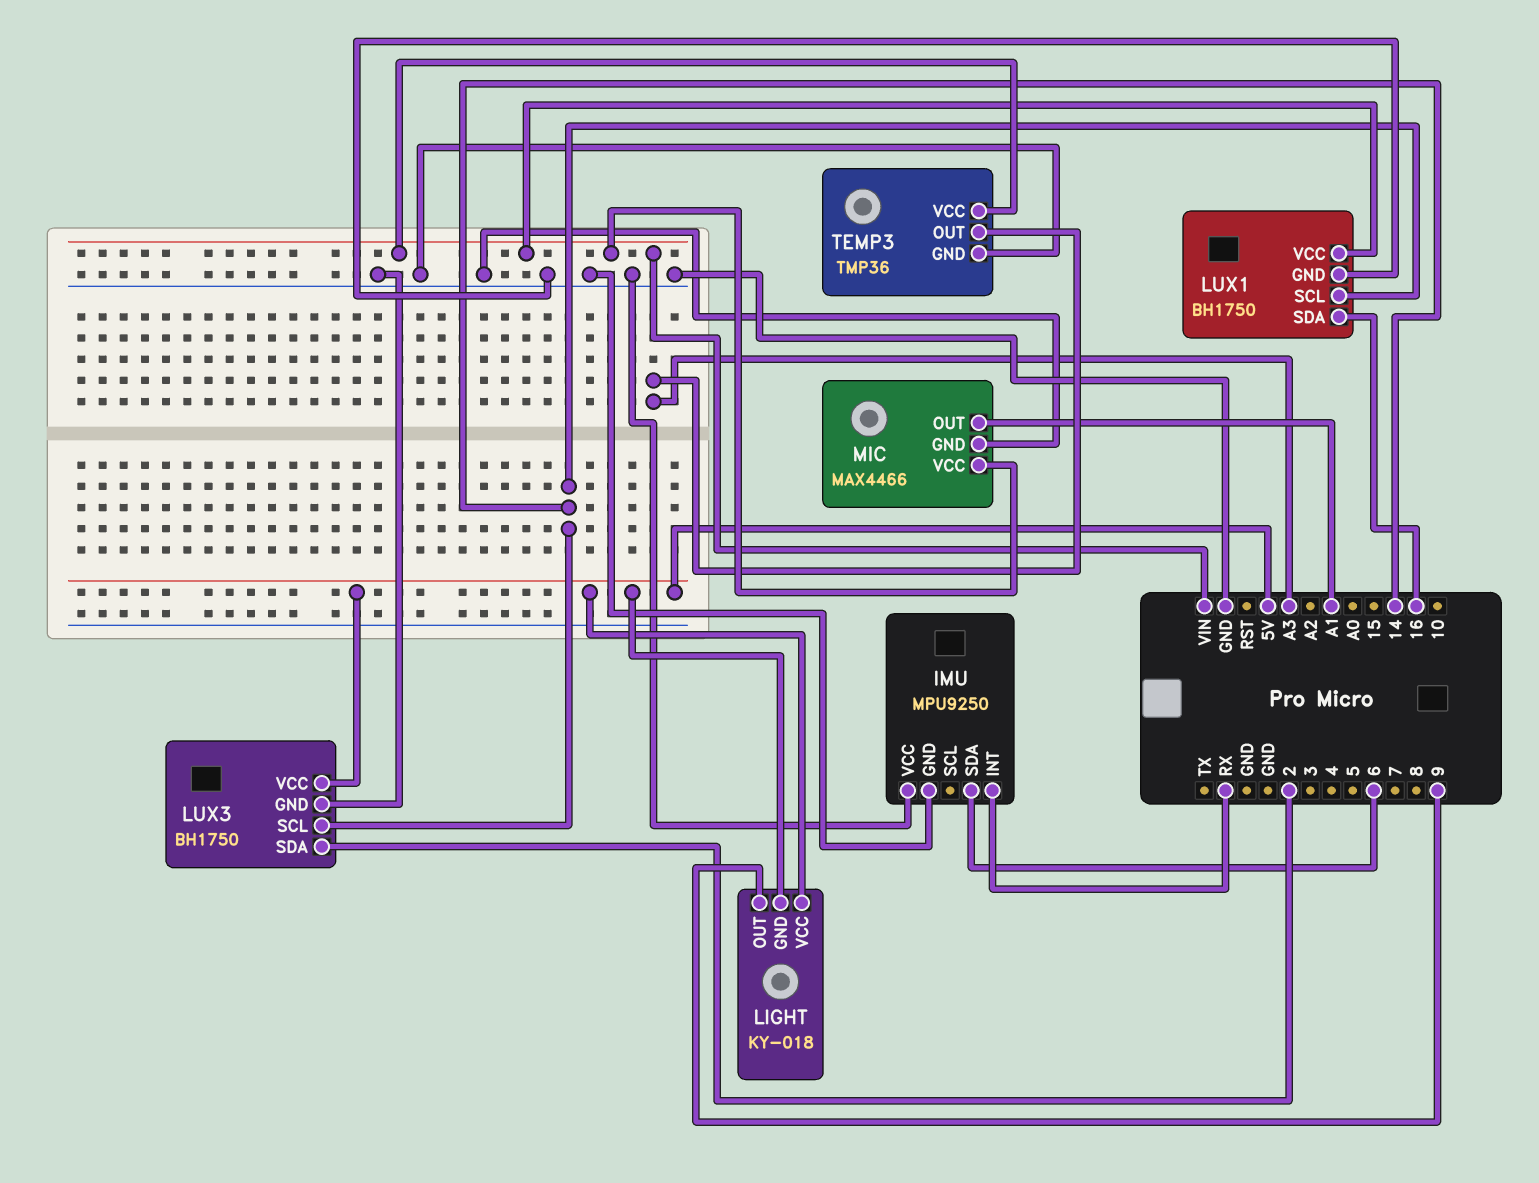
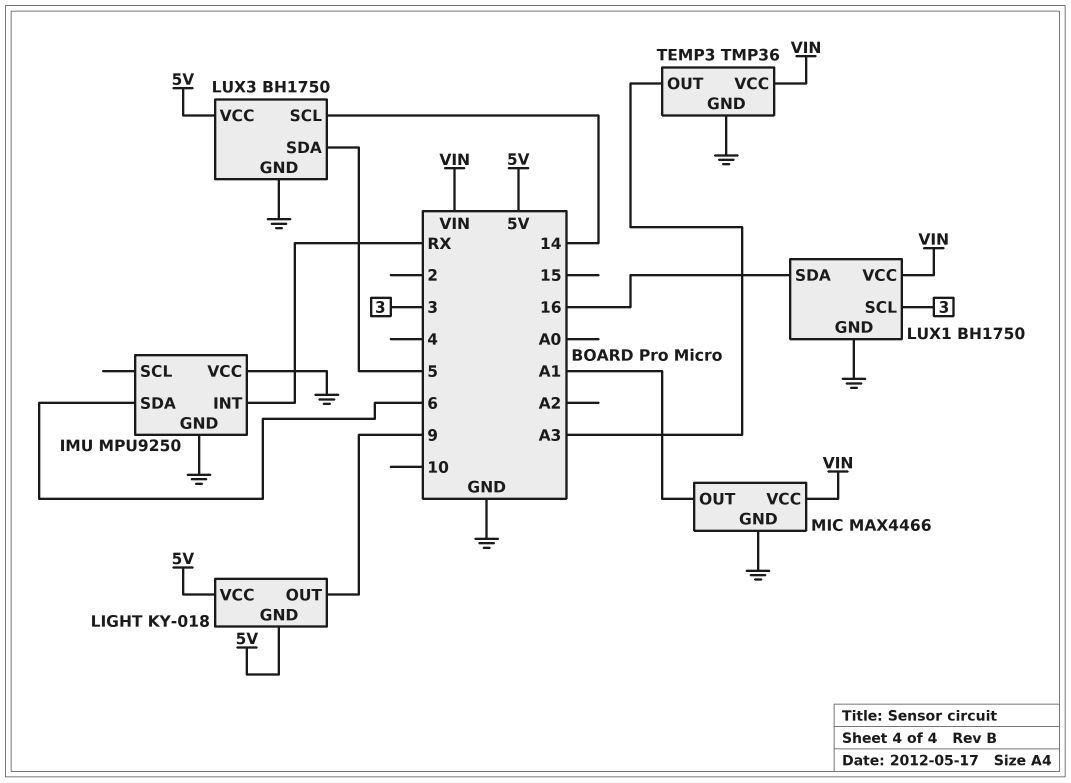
LUX1 pin SCL: 14 -> 3
LUX3 pin SDA: 2 -> 5

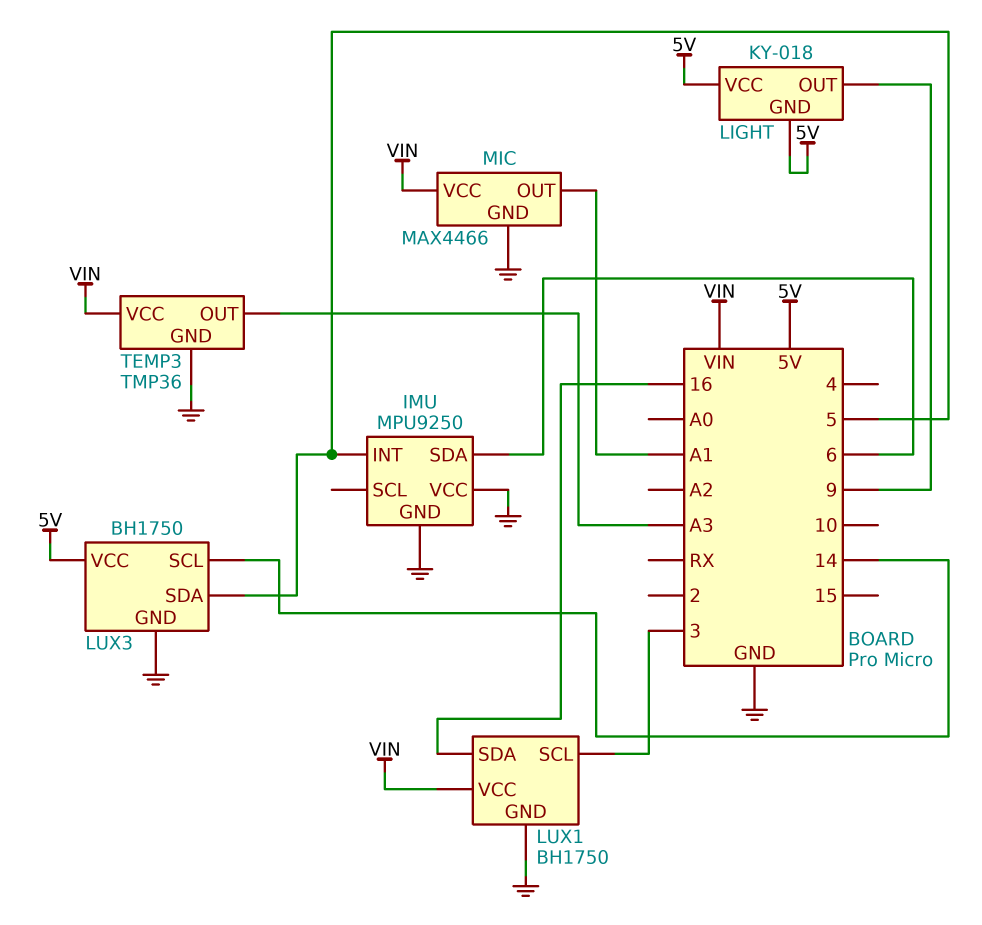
IMU pin INT: RX -> 5

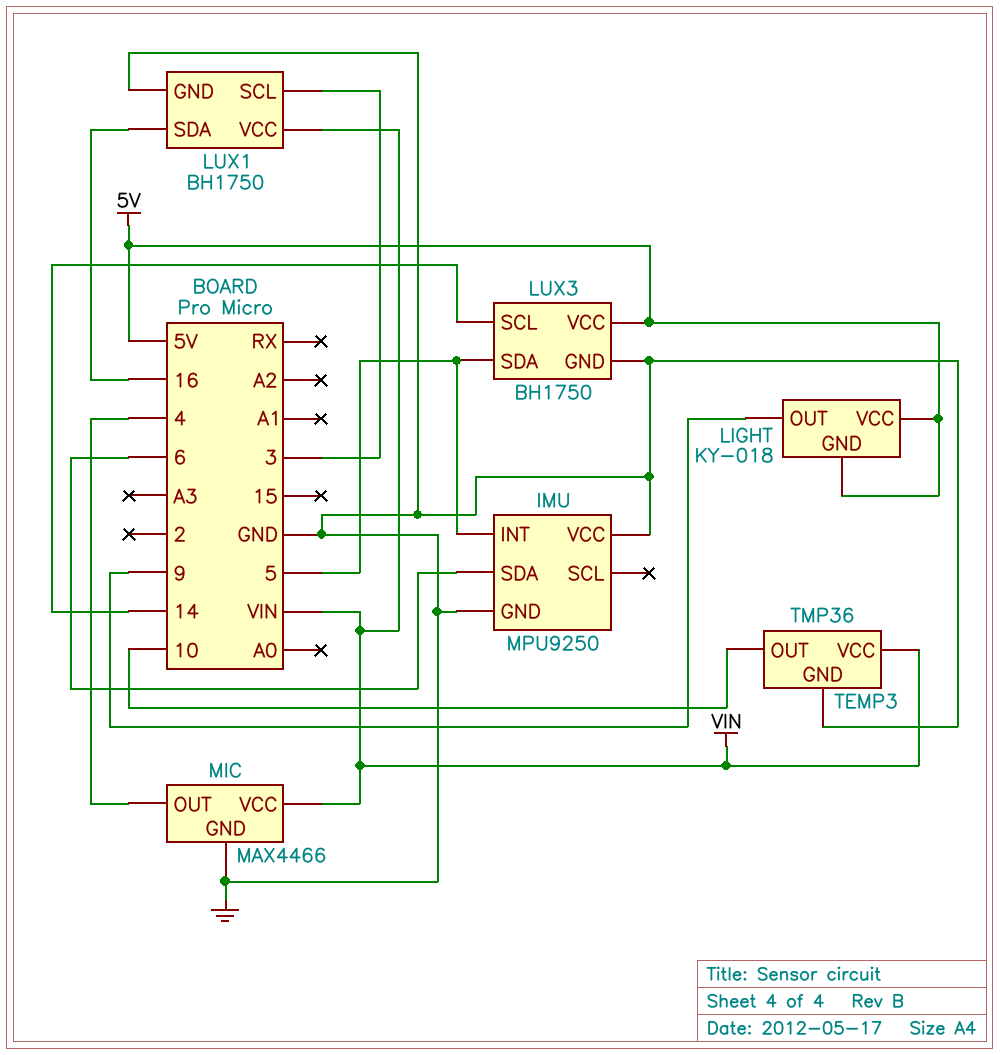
MIC pin OUT: A1 -> 4
TEMP3 pin OUT: A3 -> 10

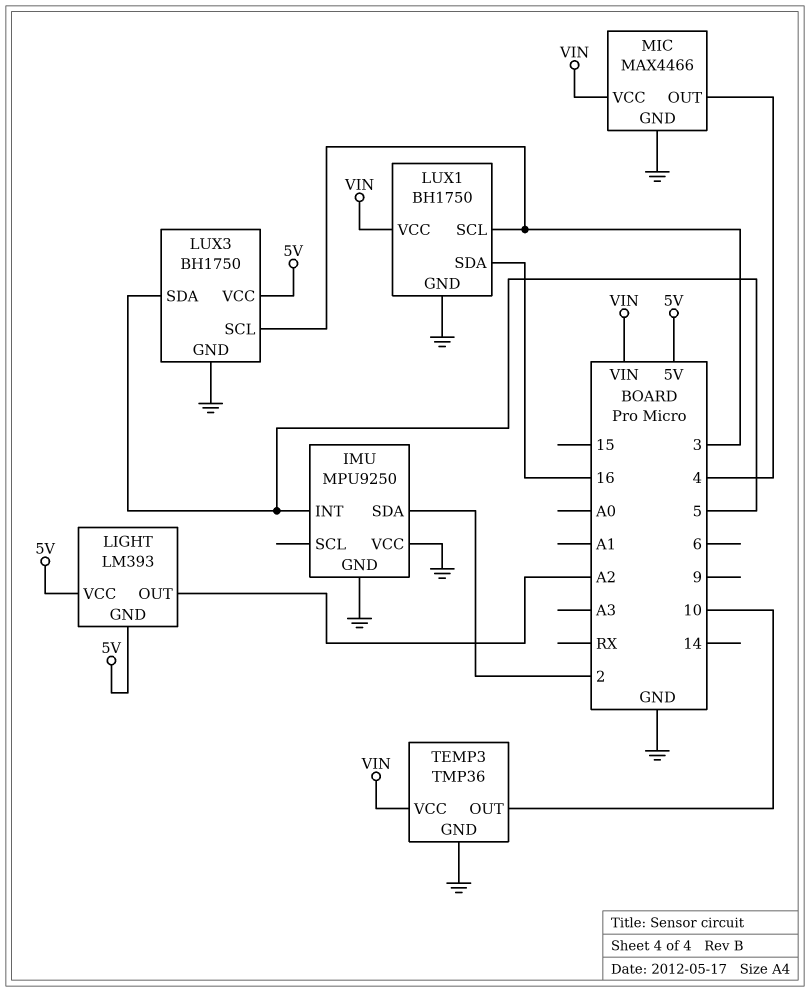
IMU pin SDA: 6 -> 2
LIGHT: KY-018 -> LM393
LIGHT pin OUT: 9 -> A2
LUX3 pin SCL: 14 -> 3

